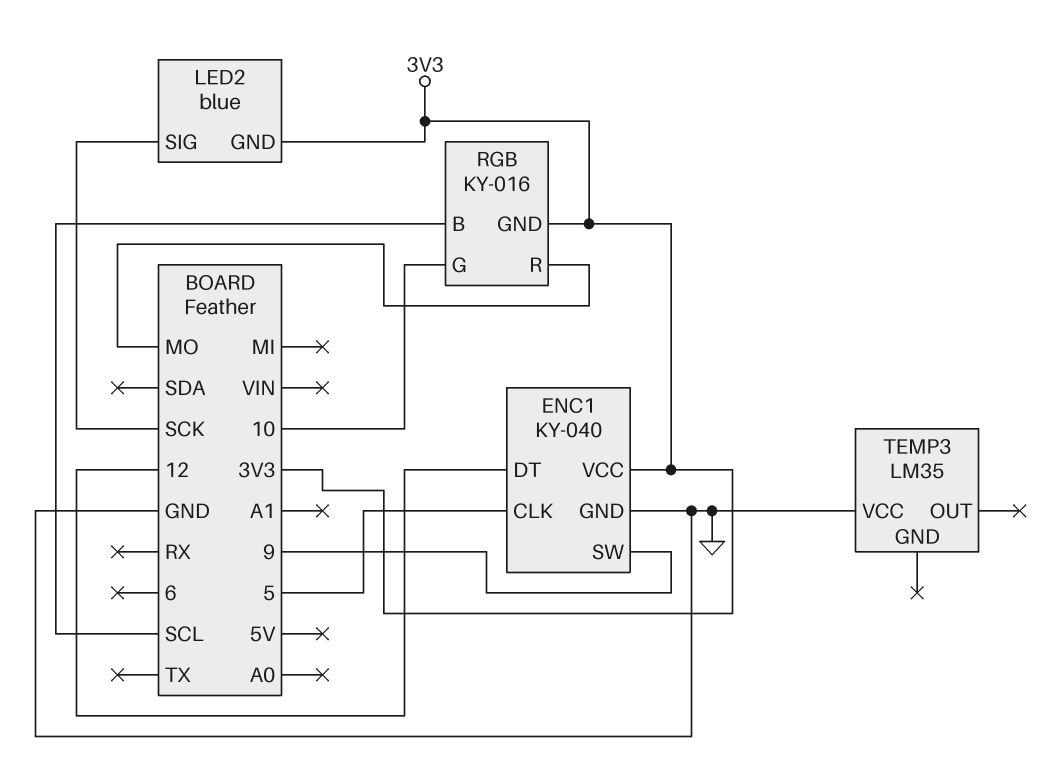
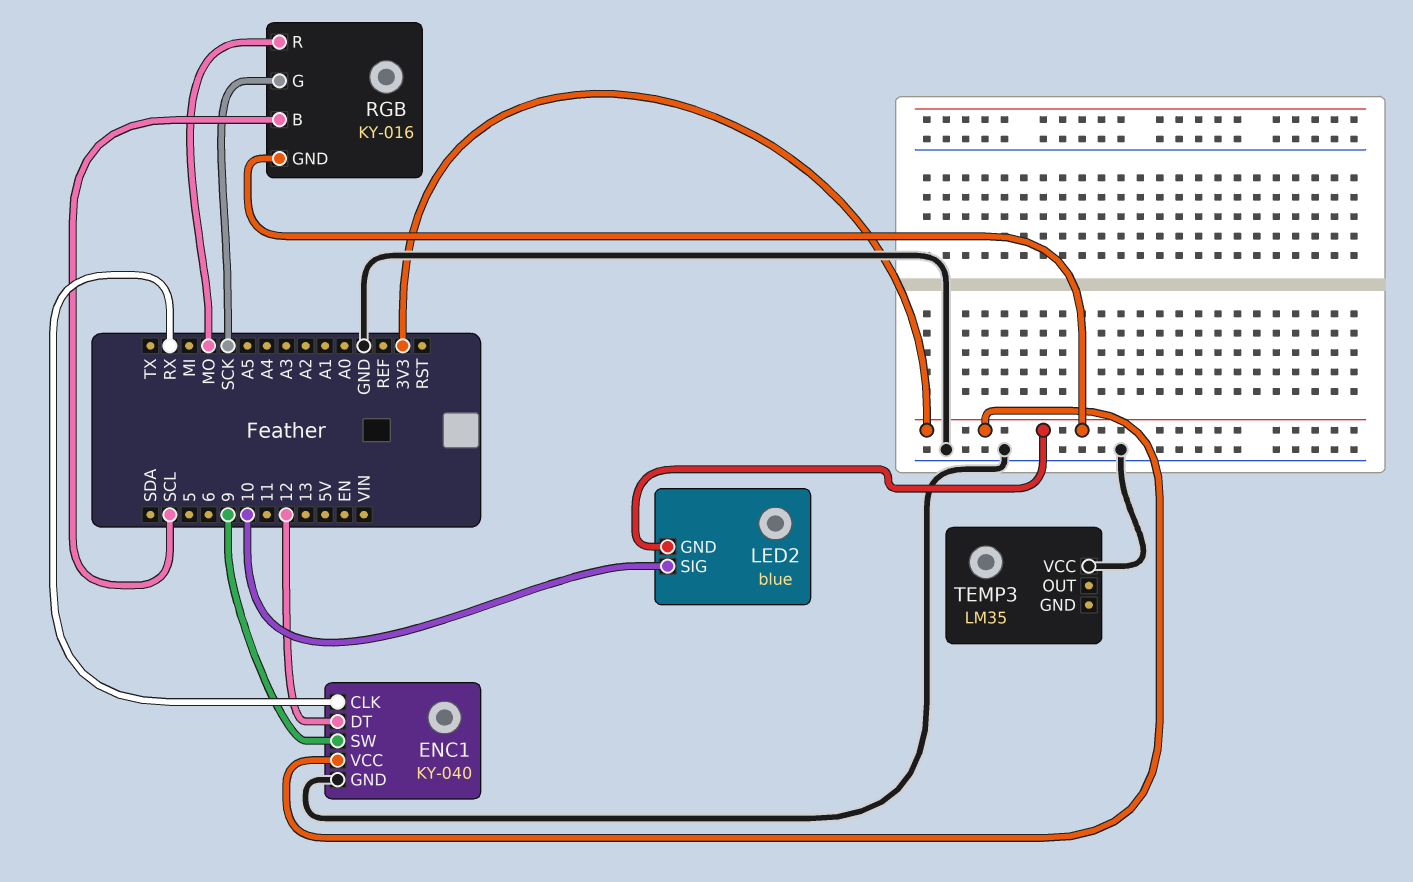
ENC1 pin CLK: 5 -> RX
LED2 pin SIG: SCK -> 10
RGB pin G: 10 -> SCK

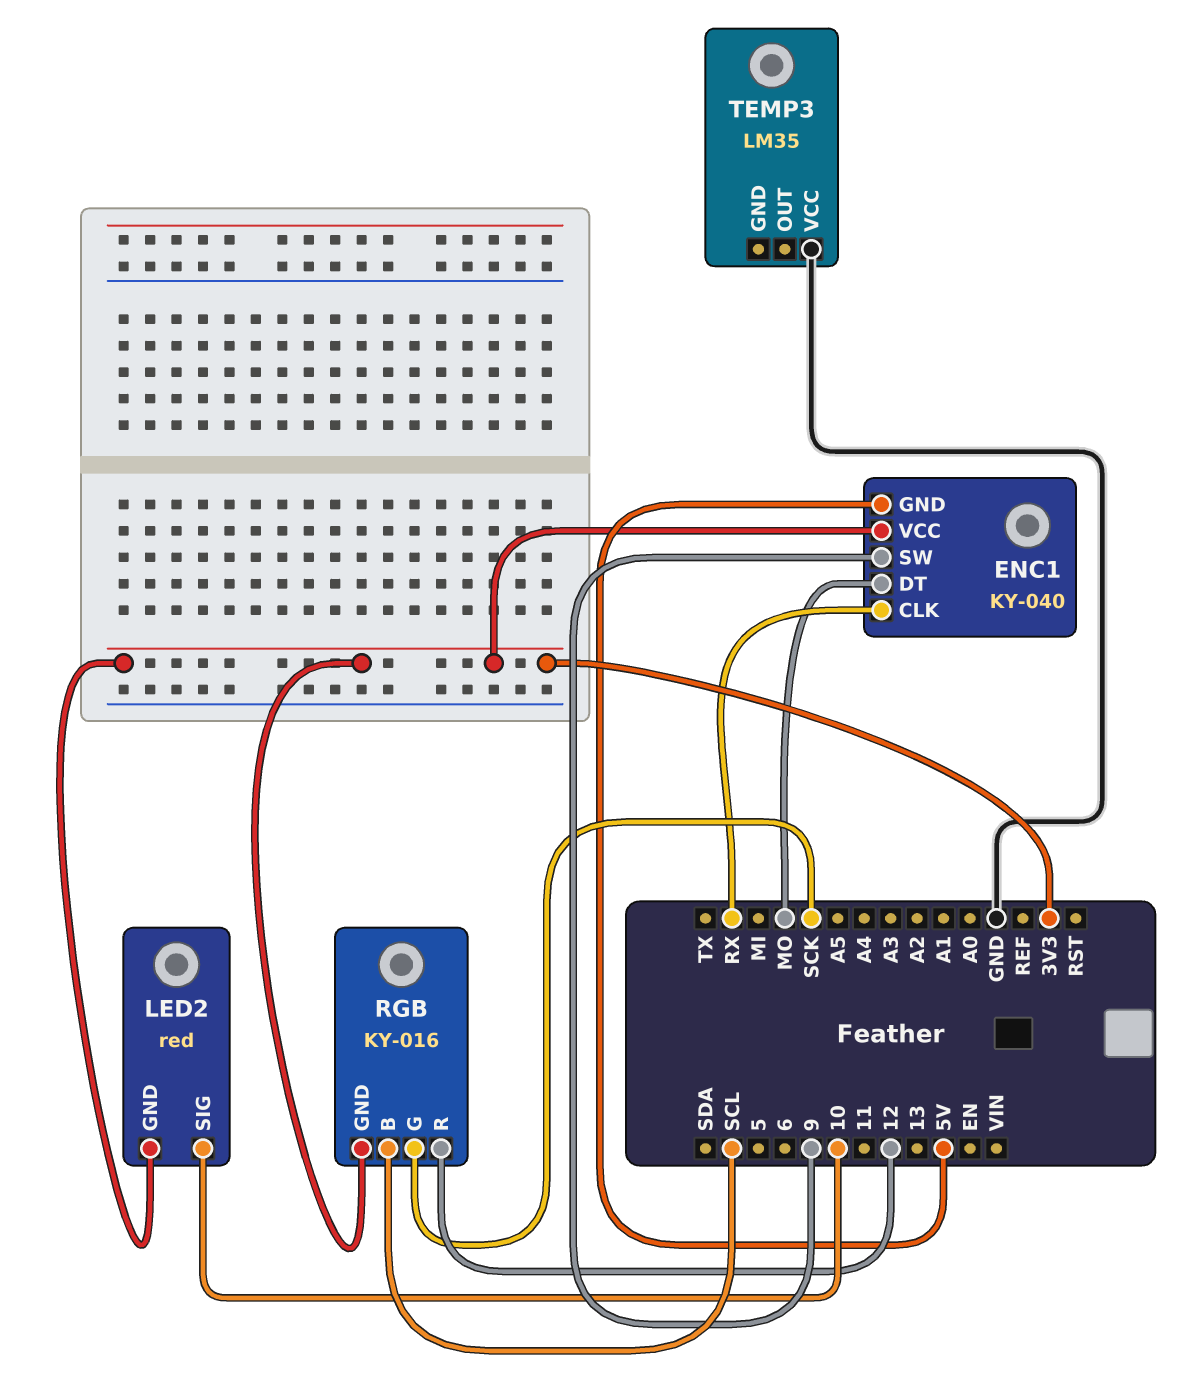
ENC1 pin DT: 12 -> MO
ENC1 pin GND: GND -> 5V
LED2: blue -> red
RGB pin R: MO -> 12

